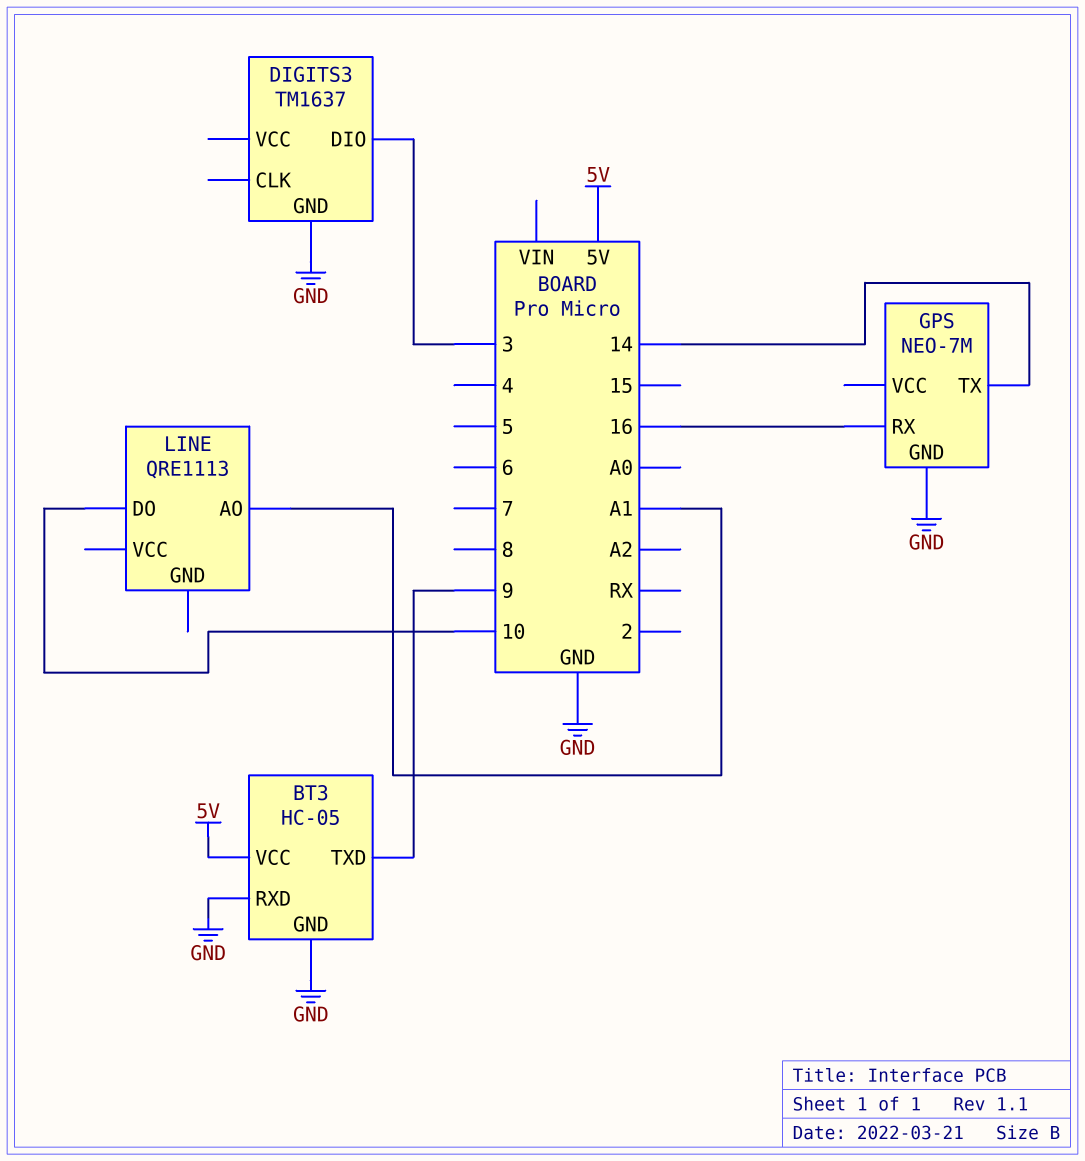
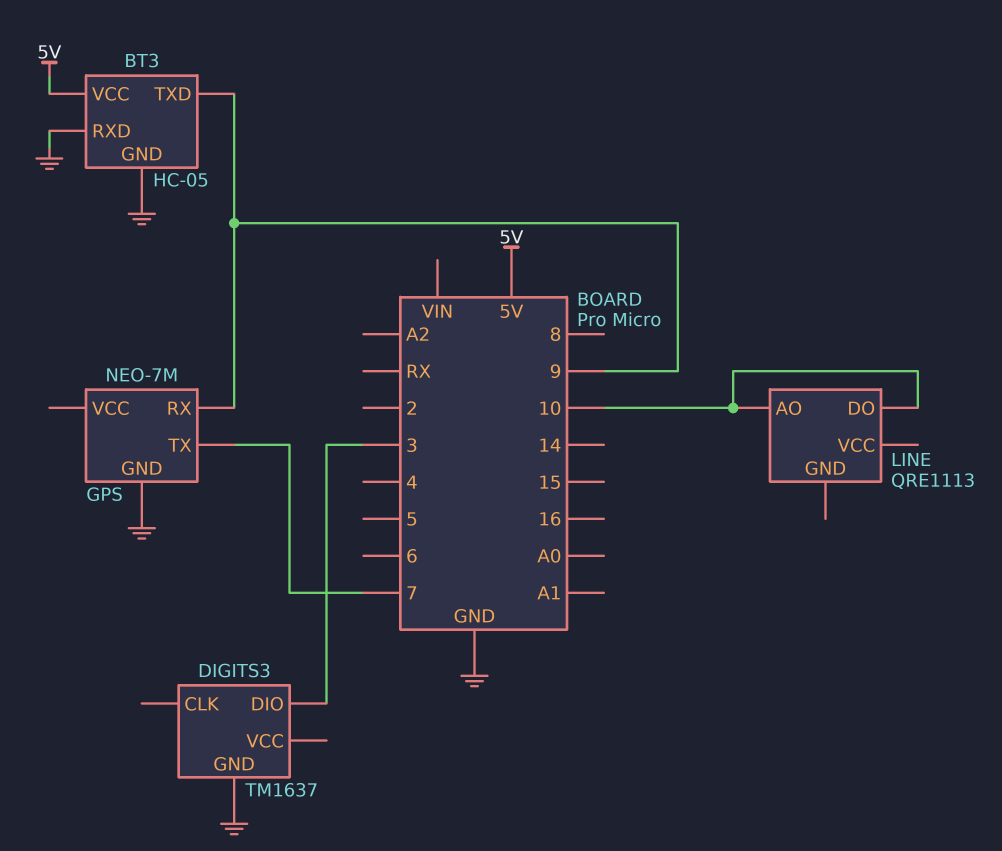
GPS pin RX: 16 -> 9
GPS pin TX: 14 -> 7
LINE pin AO: A1 -> 10

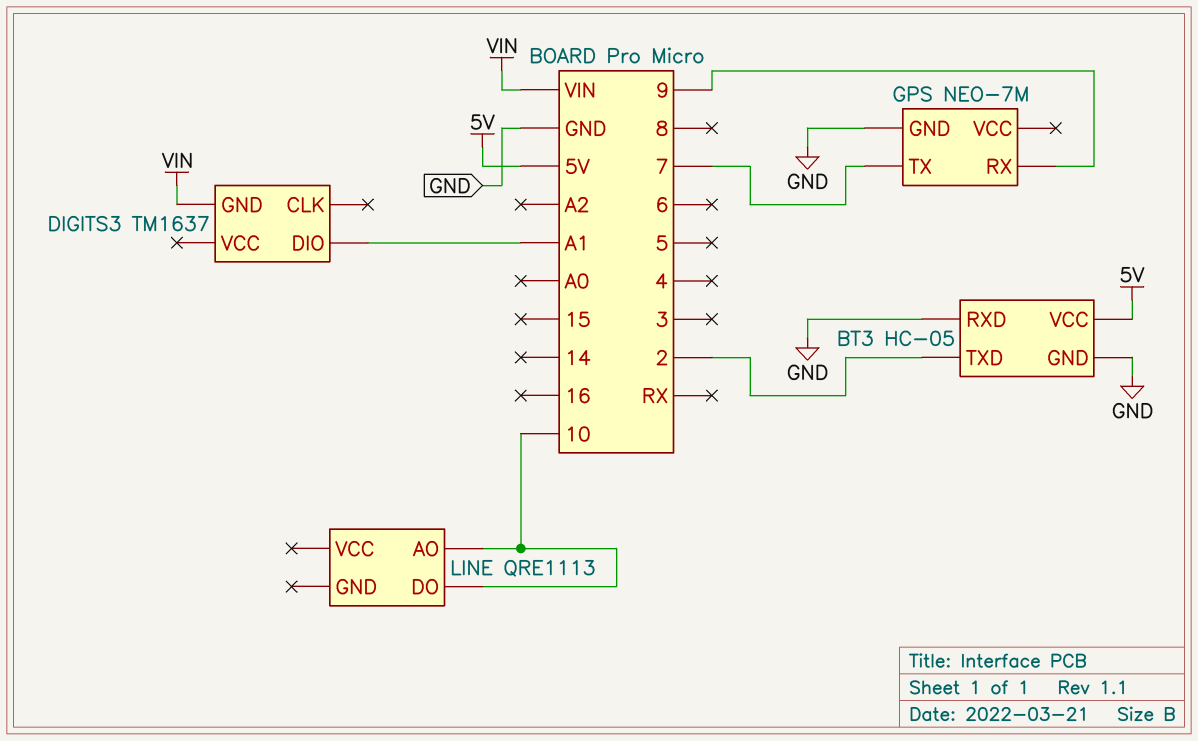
BT3 pin TXD: 9 -> 2
DIGITS3 pin DIO: 3 -> A1
DIGITS3 pin GND: GND -> VIN

